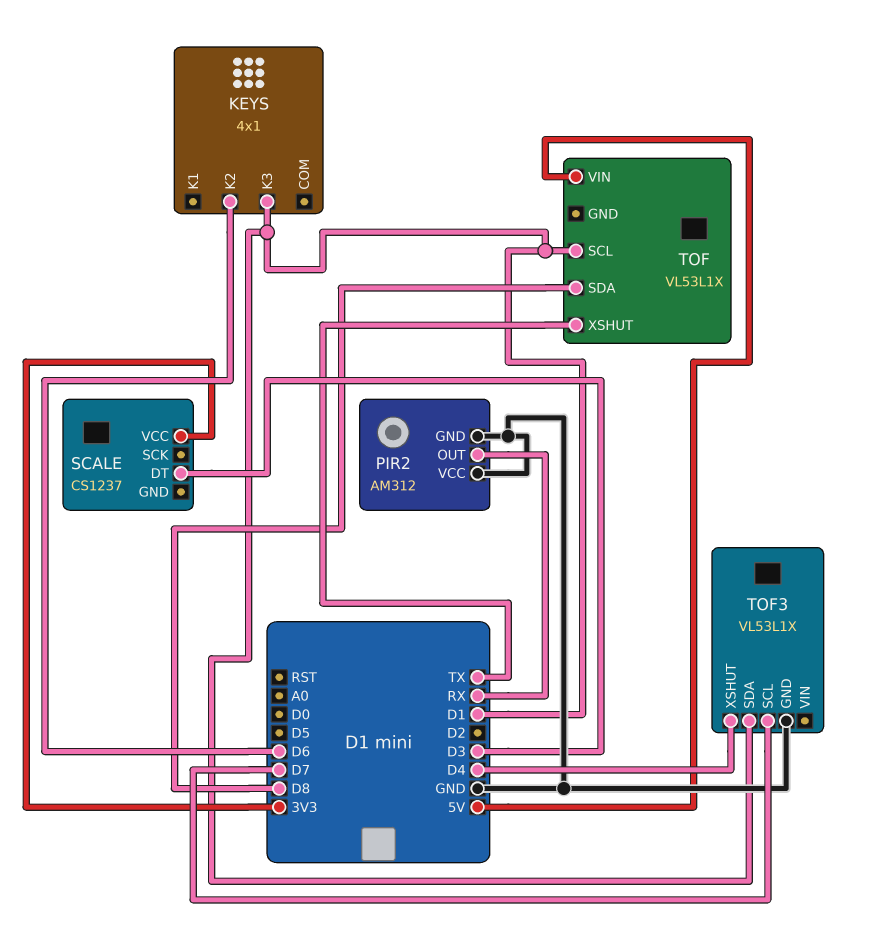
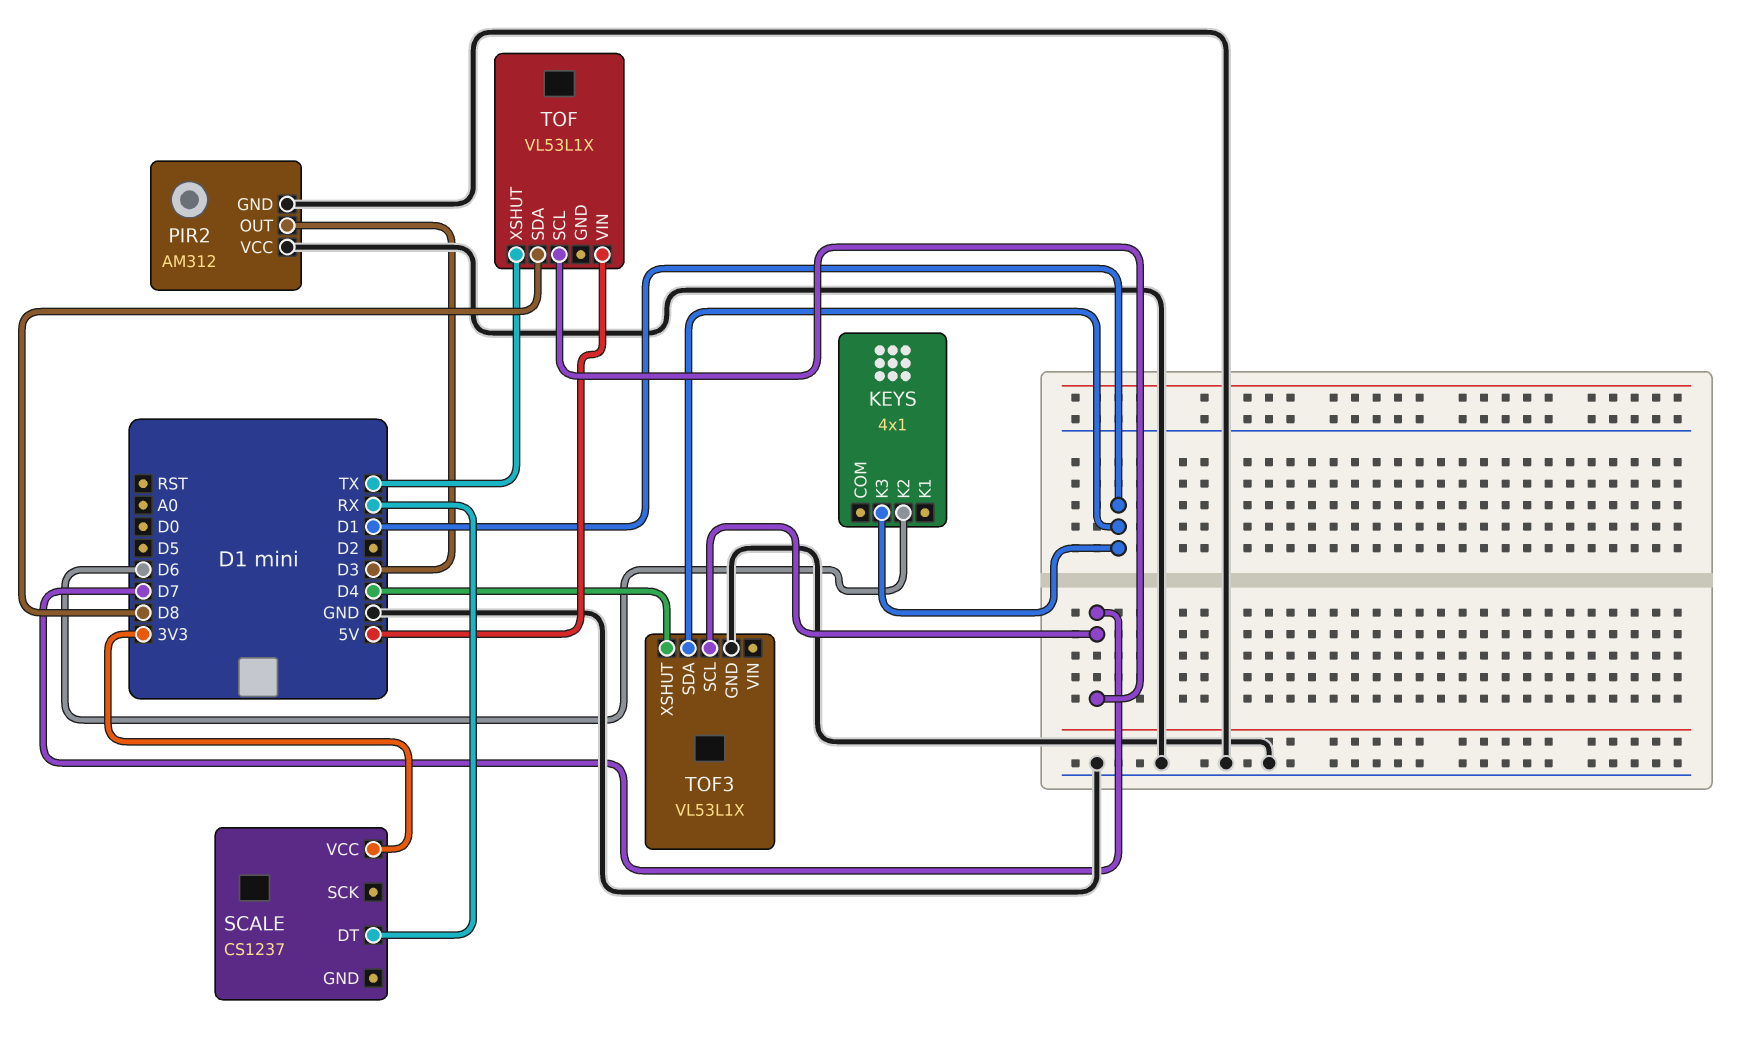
PIR2 pin OUT: RX -> D3
SCALE pin DT: D3 -> RX
TOF pin SCL: D1 -> D7

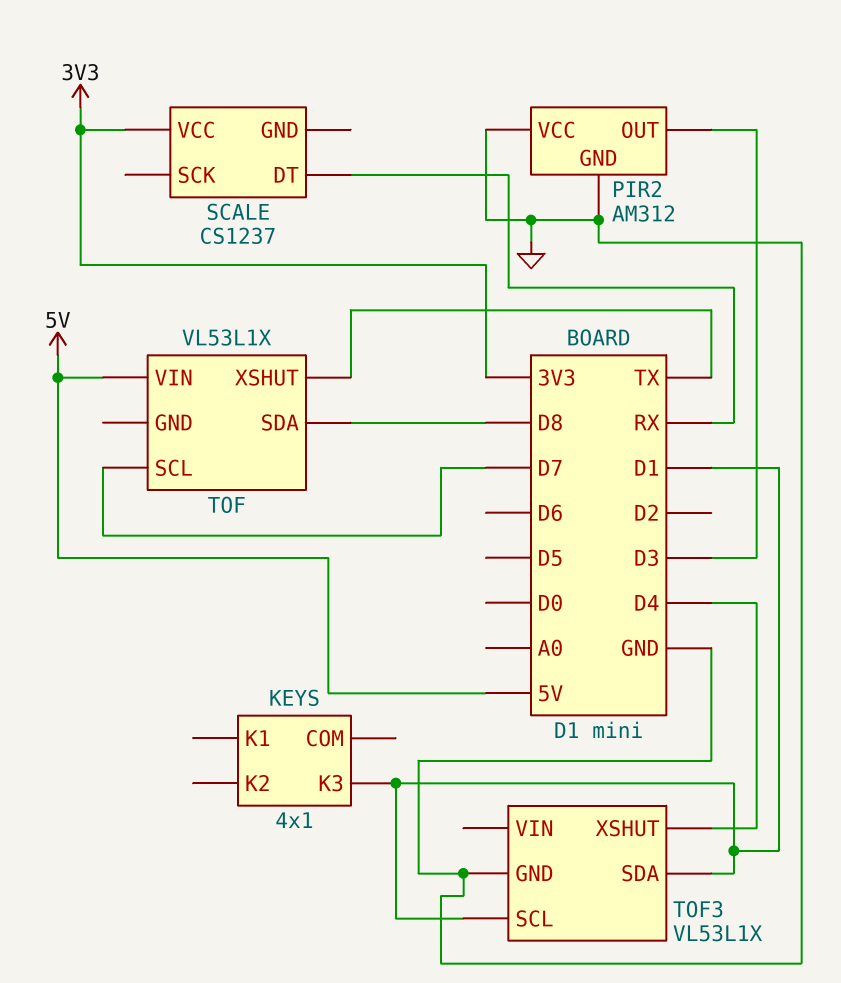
KEYS pin K2: D6 -> none
TOF3 pin SCL: D7 -> D1

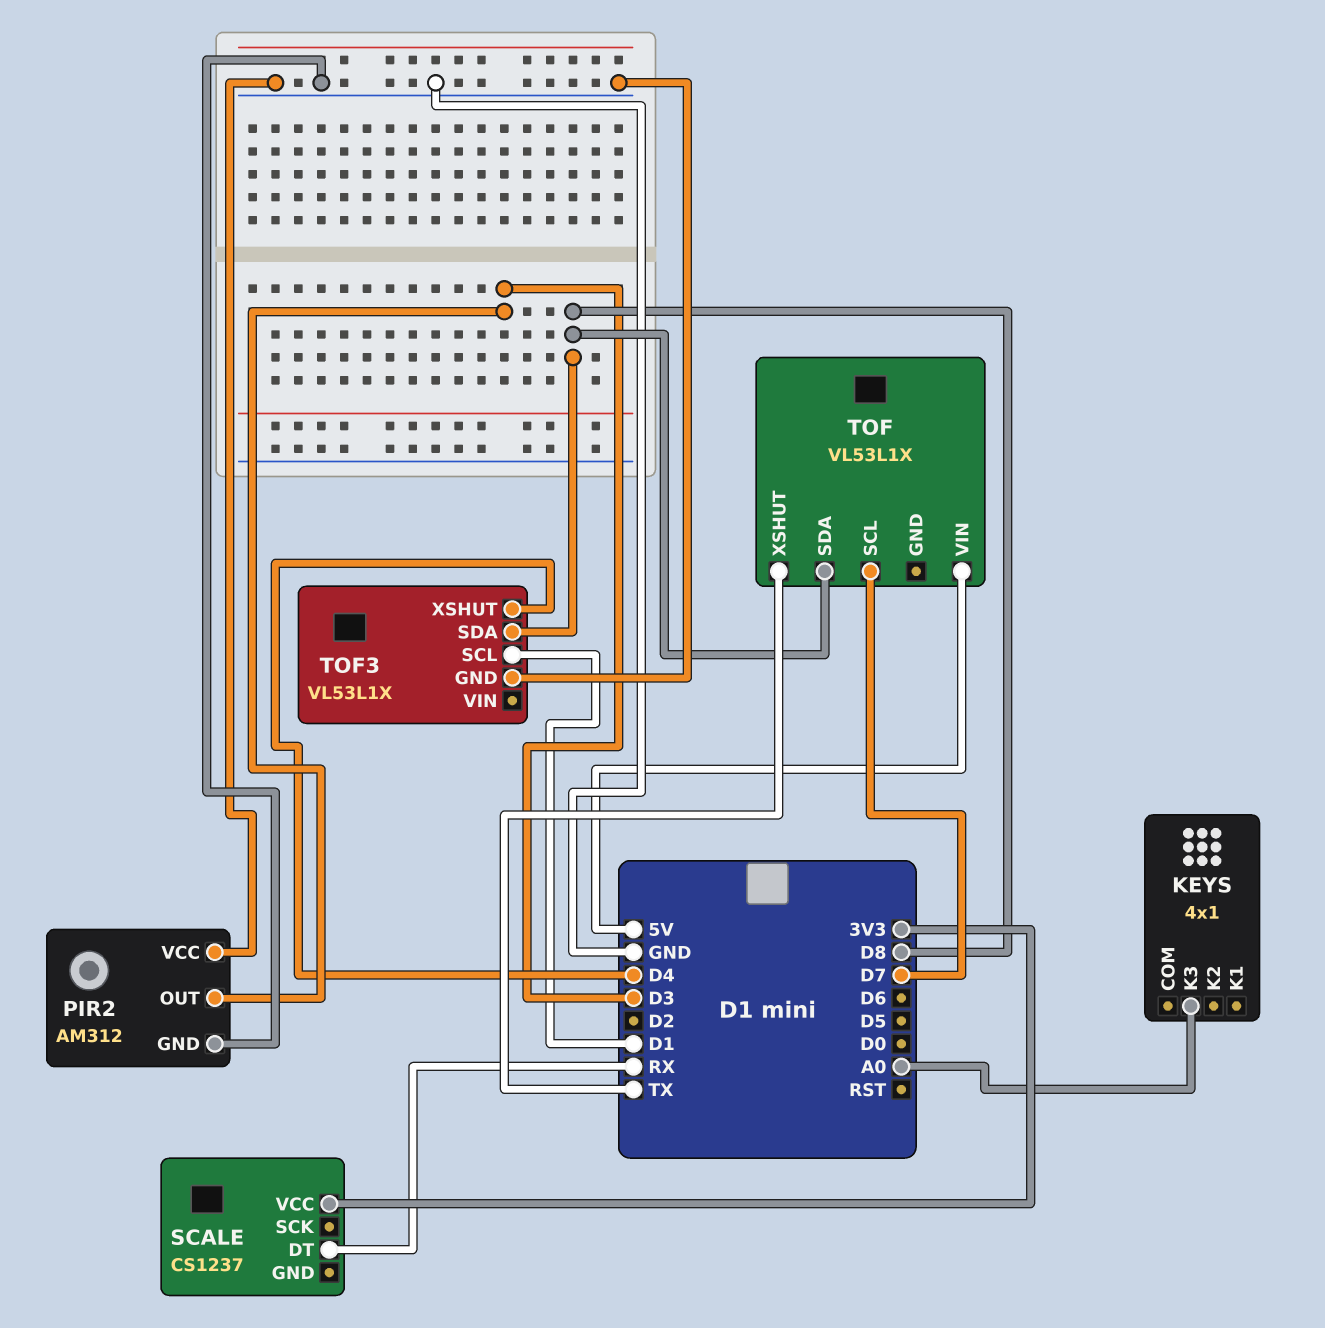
KEYS pin K3: D1 -> A0
TOF3 pin SDA: D1 -> D8

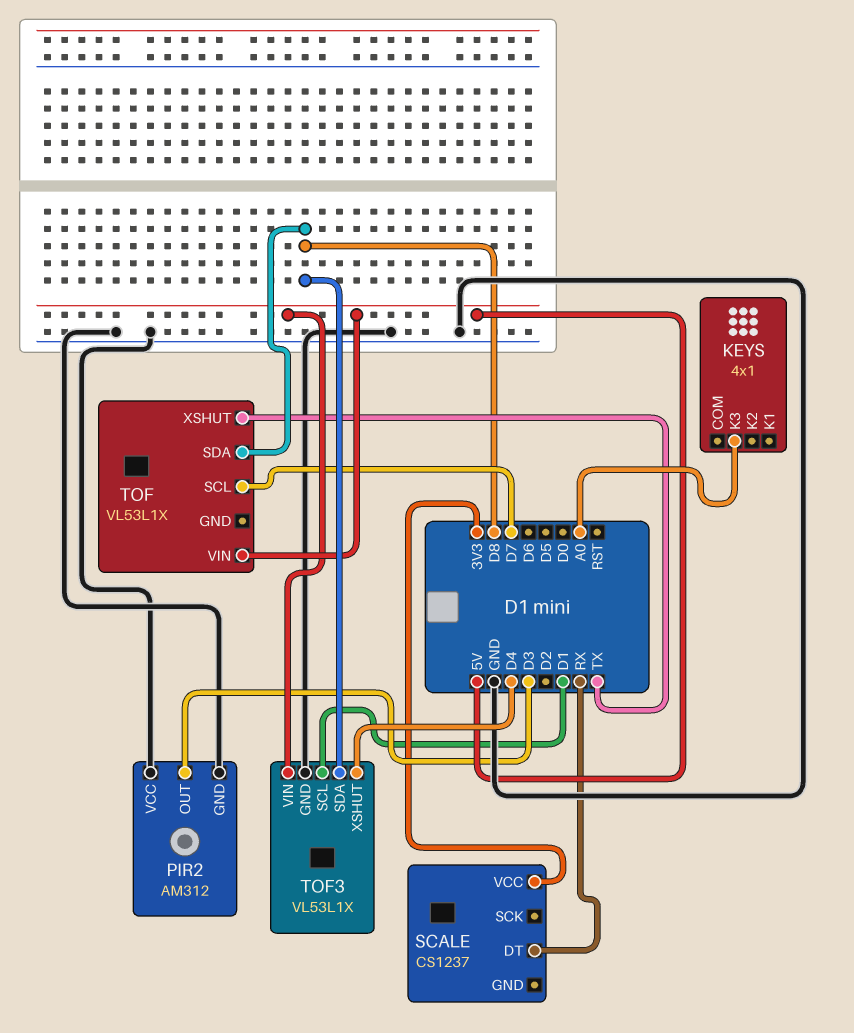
TOF3 pin VIN: none -> 5V

